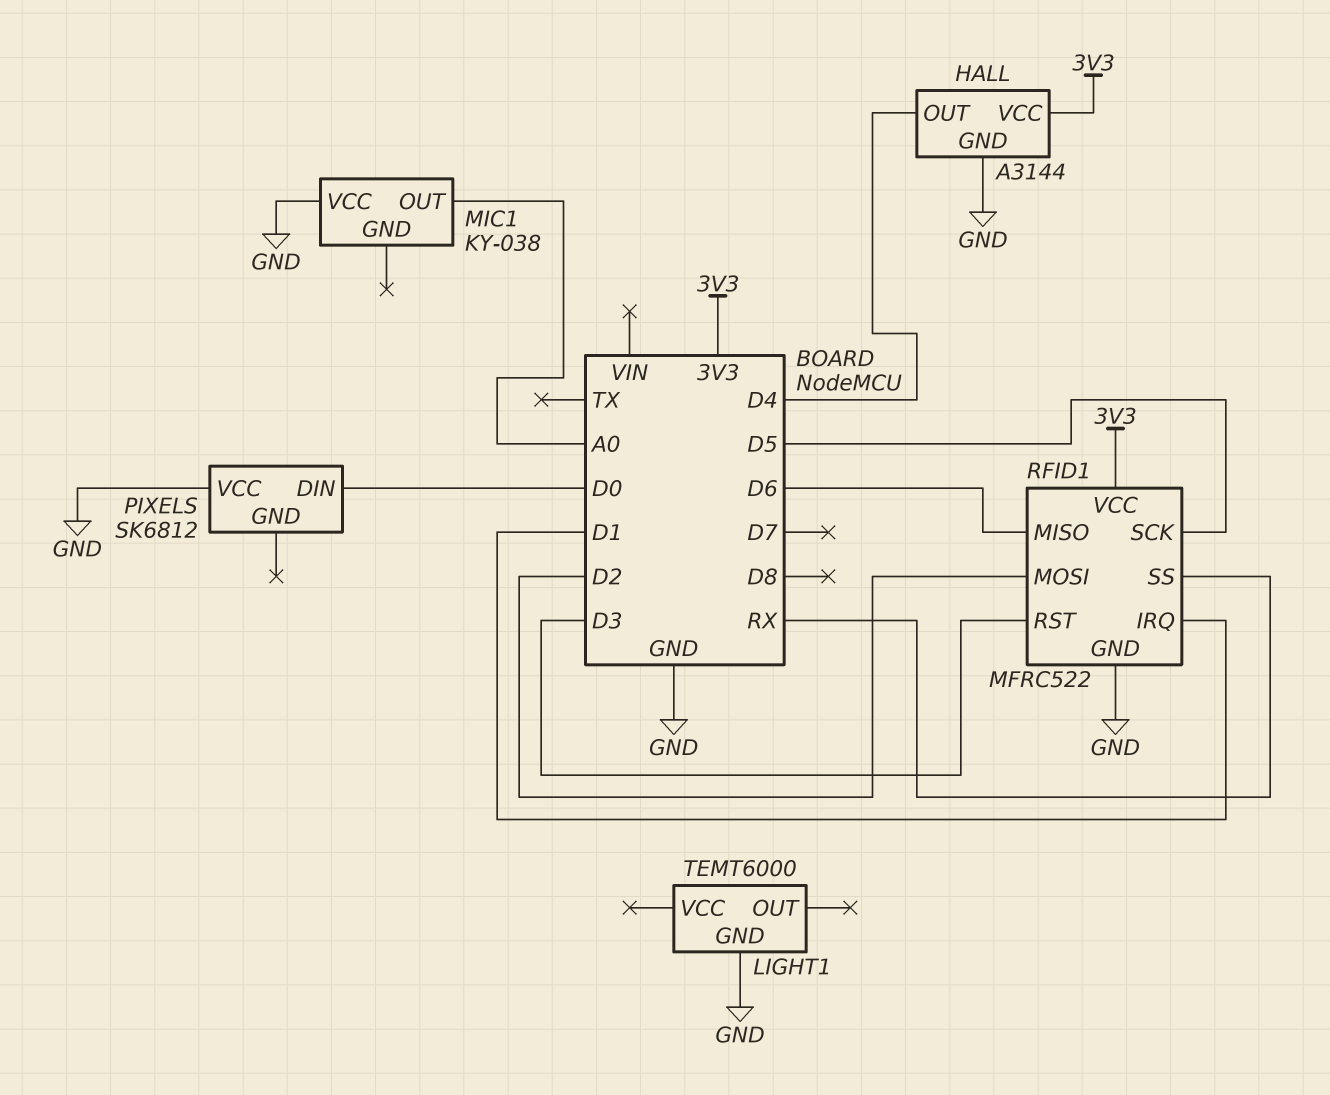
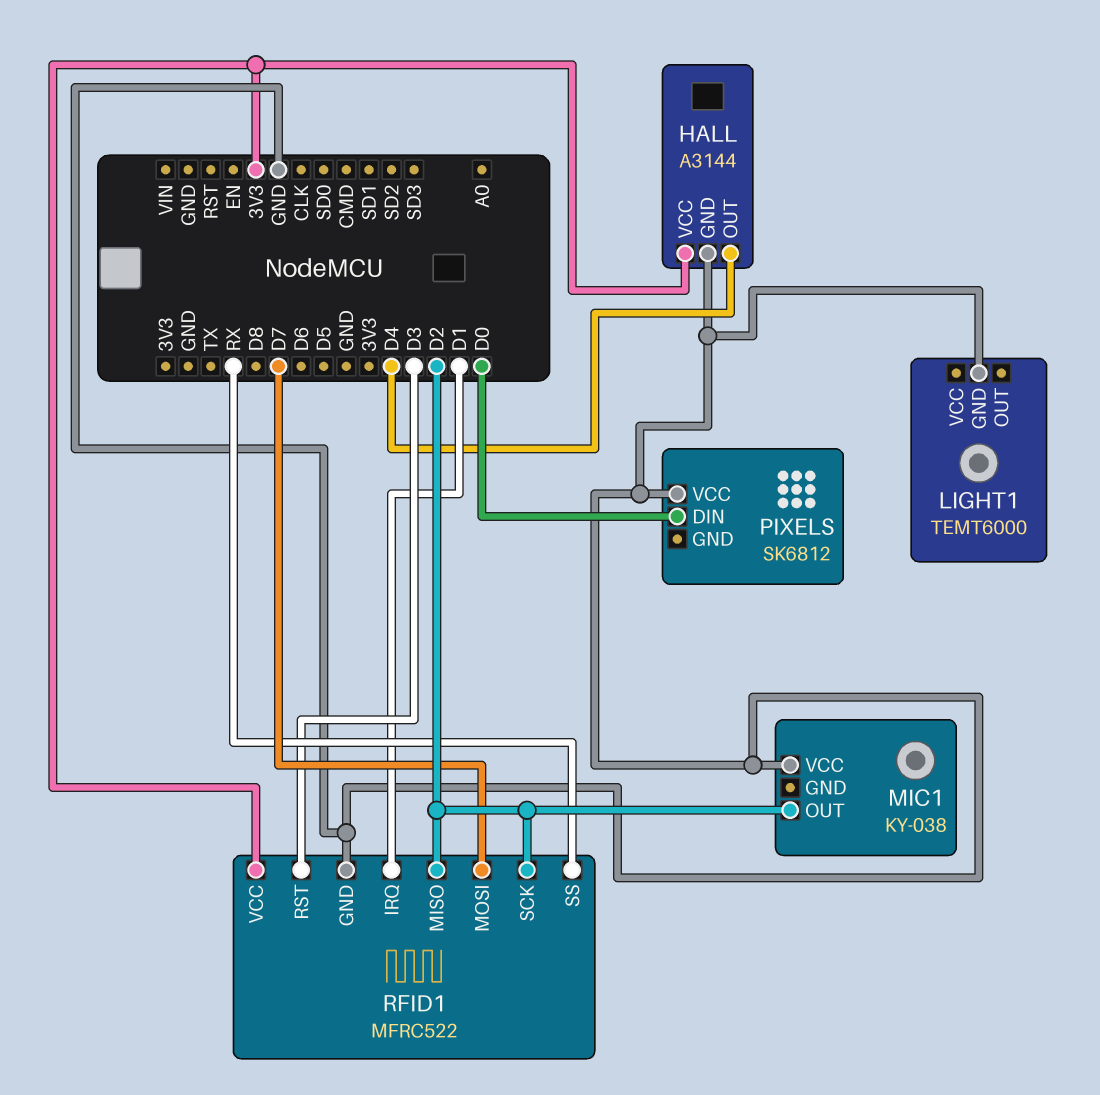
MIC1 pin OUT: A0 -> D2
RFID1 pin MISO: D6 -> D2
RFID1 pin MOSI: D2 -> D7
RFID1 pin SCK: D5 -> D2

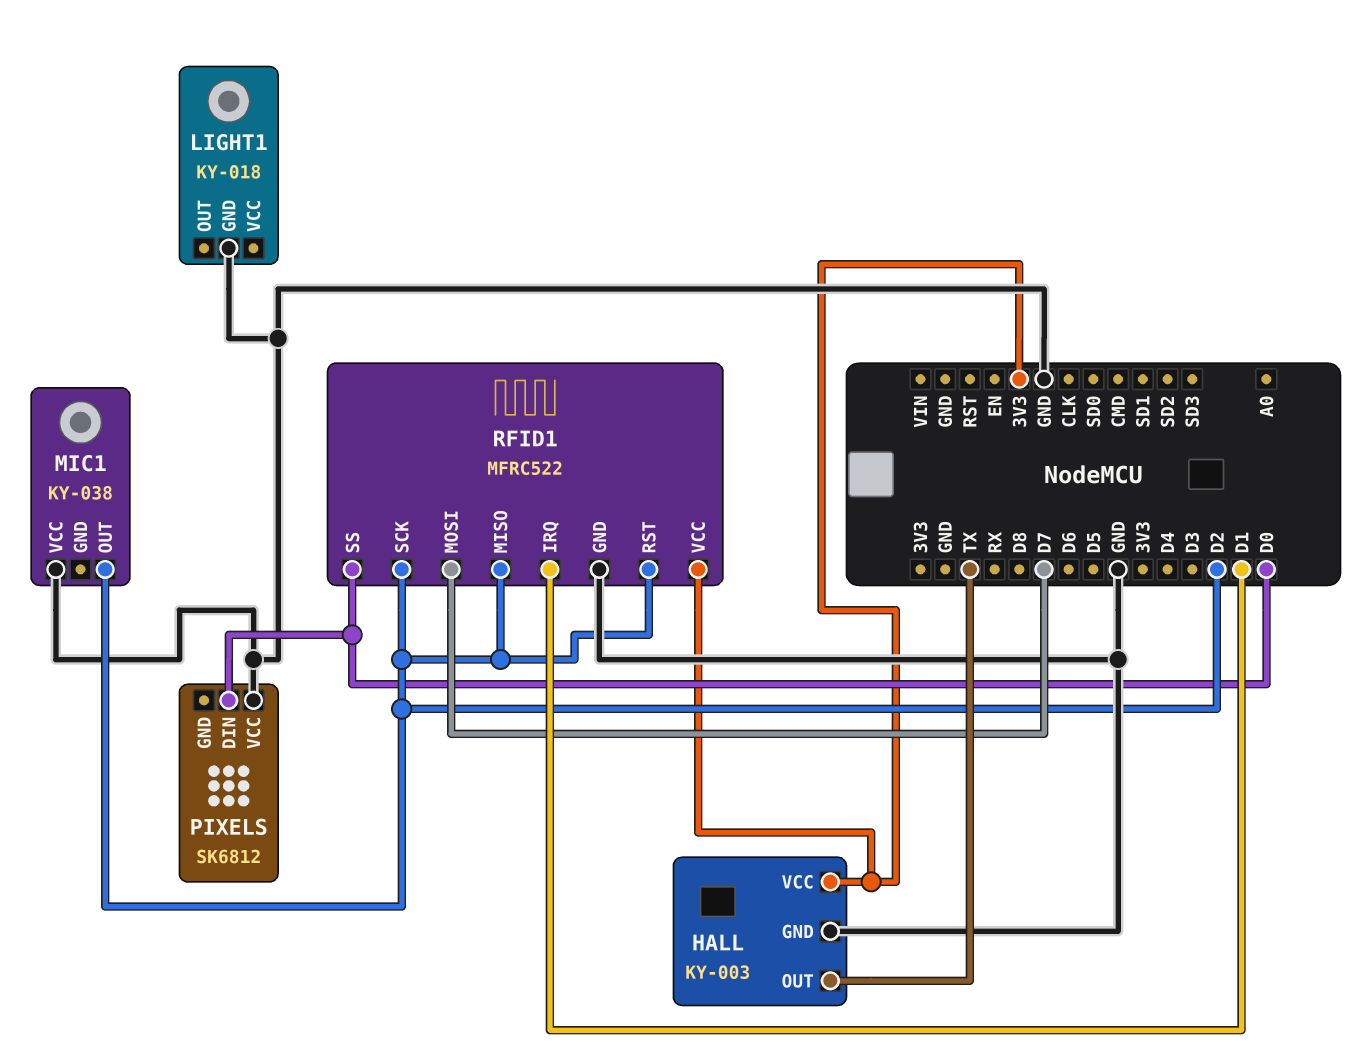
HALL: A3144 -> KY-003
HALL pin OUT: D4 -> TX
LIGHT1: TEMT6000 -> KY-018
RFID1 pin RST: D3 -> D2
RFID1 pin SS: RX -> D0

